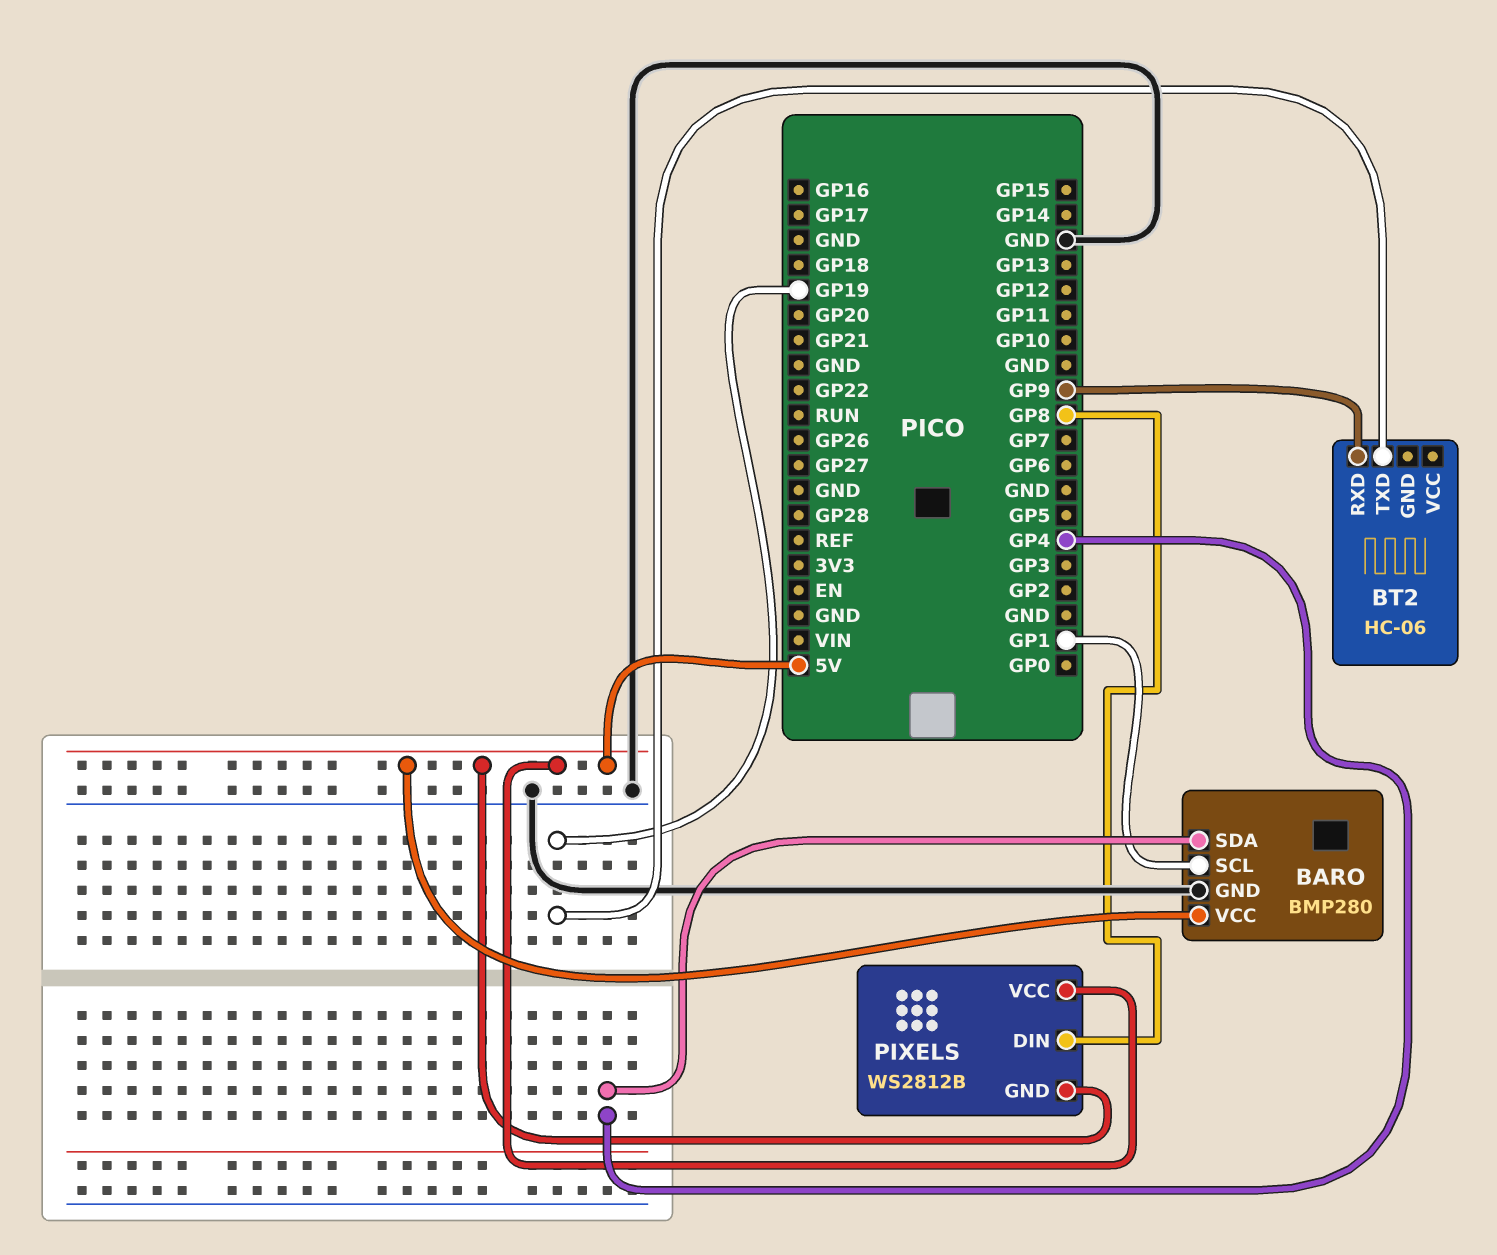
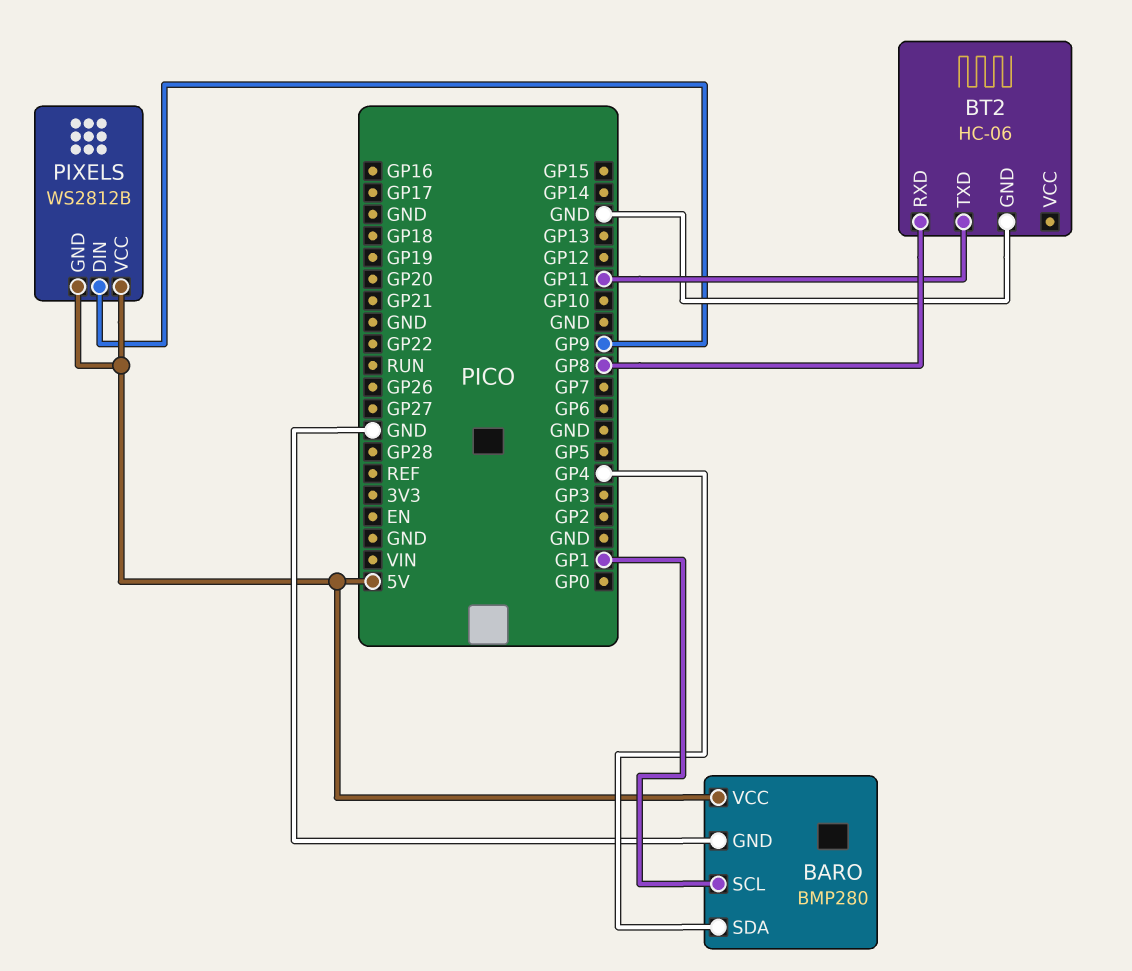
BT2 pin GND: none -> GND
BT2 pin RXD: GP9 -> GP8
BT2 pin TXD: GP19 -> GP11
PIXELS pin DIN: GP8 -> GP9

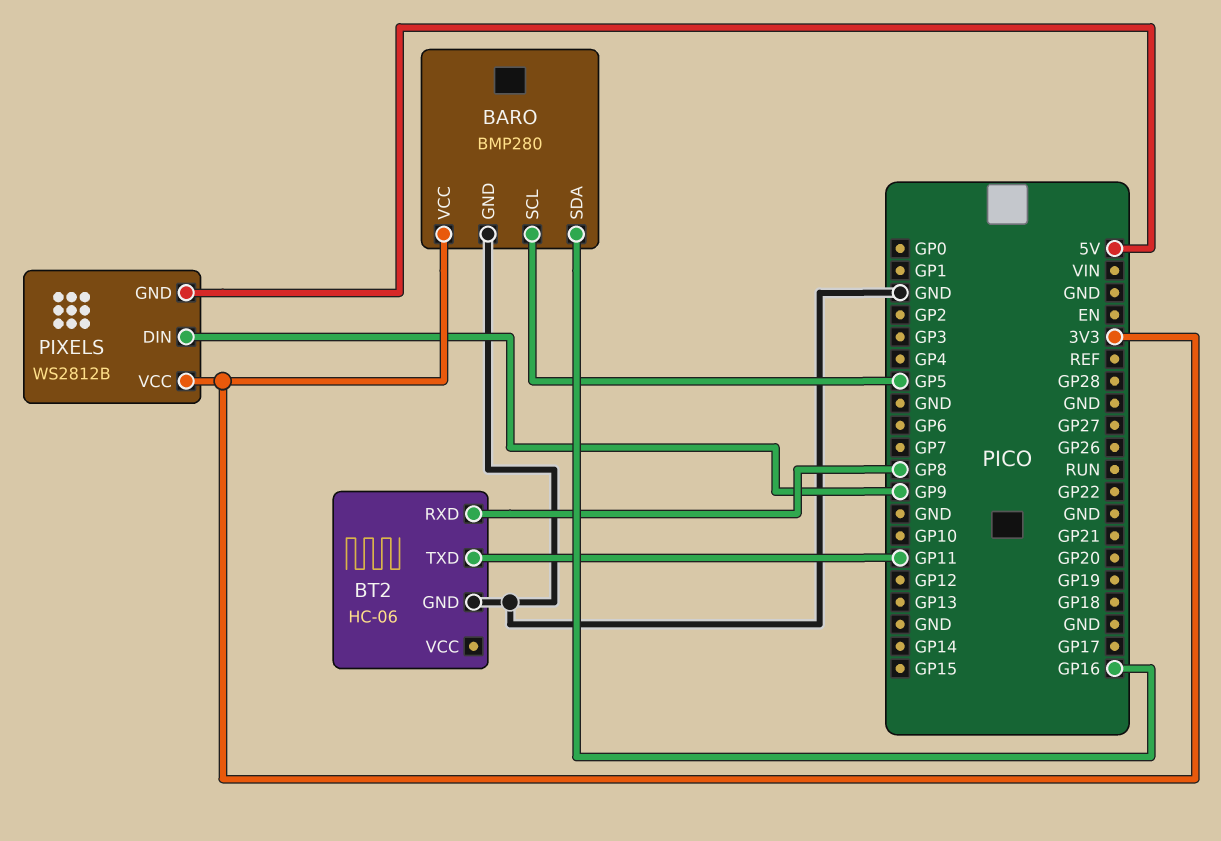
BARO pin SCL: GP1 -> GP5
BARO pin SDA: GP4 -> GP16
BARO pin VCC: 5V -> 3V3
PIXELS pin VCC: 5V -> 3V3

